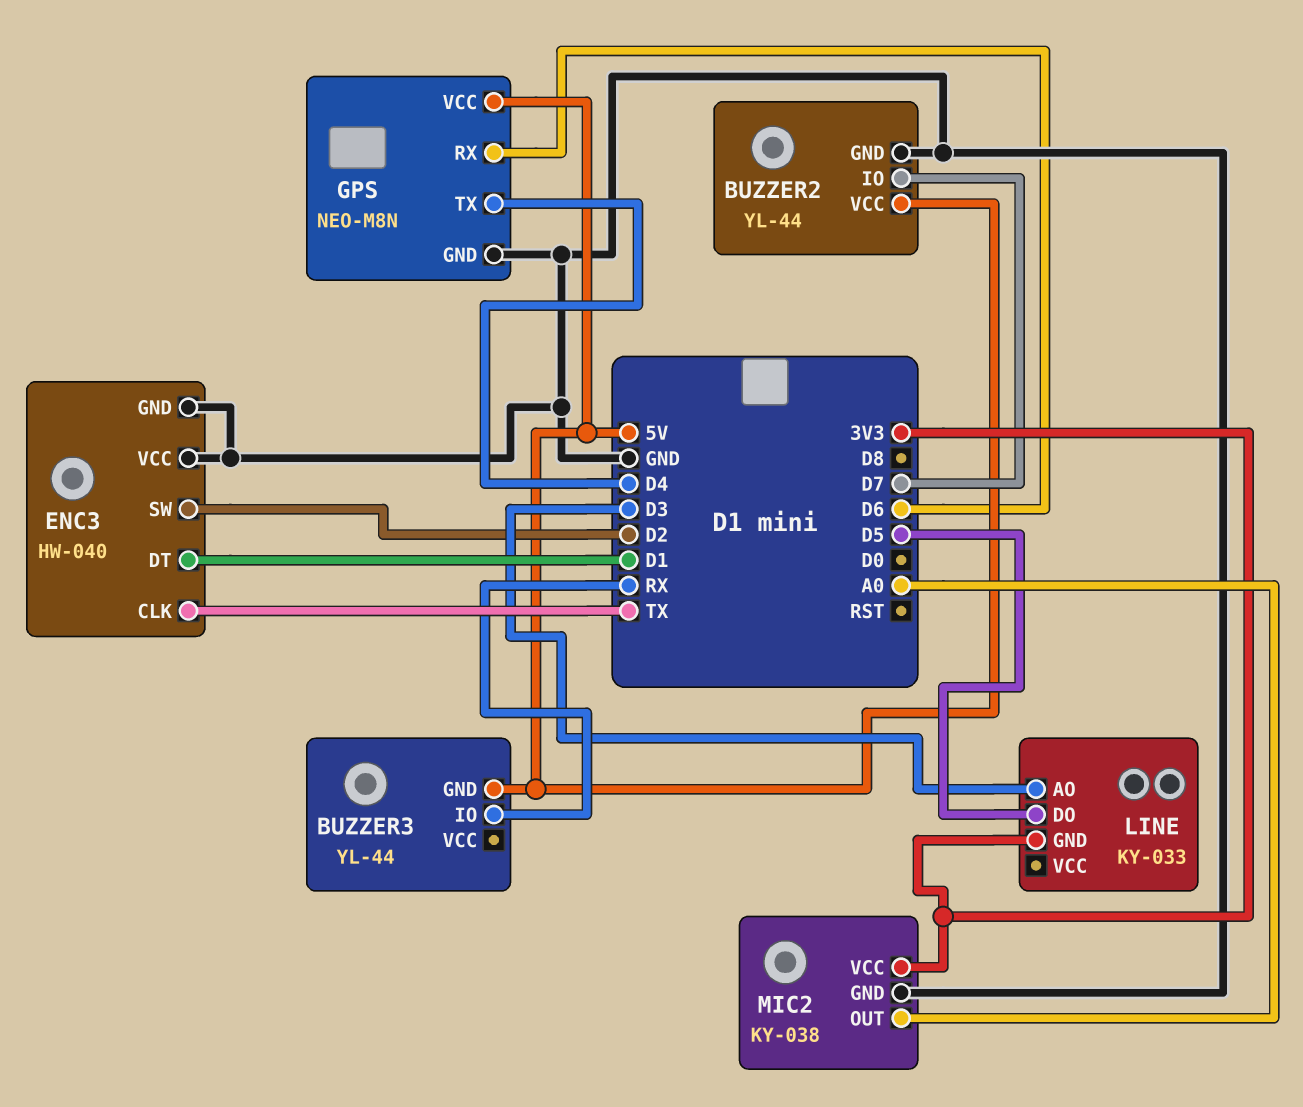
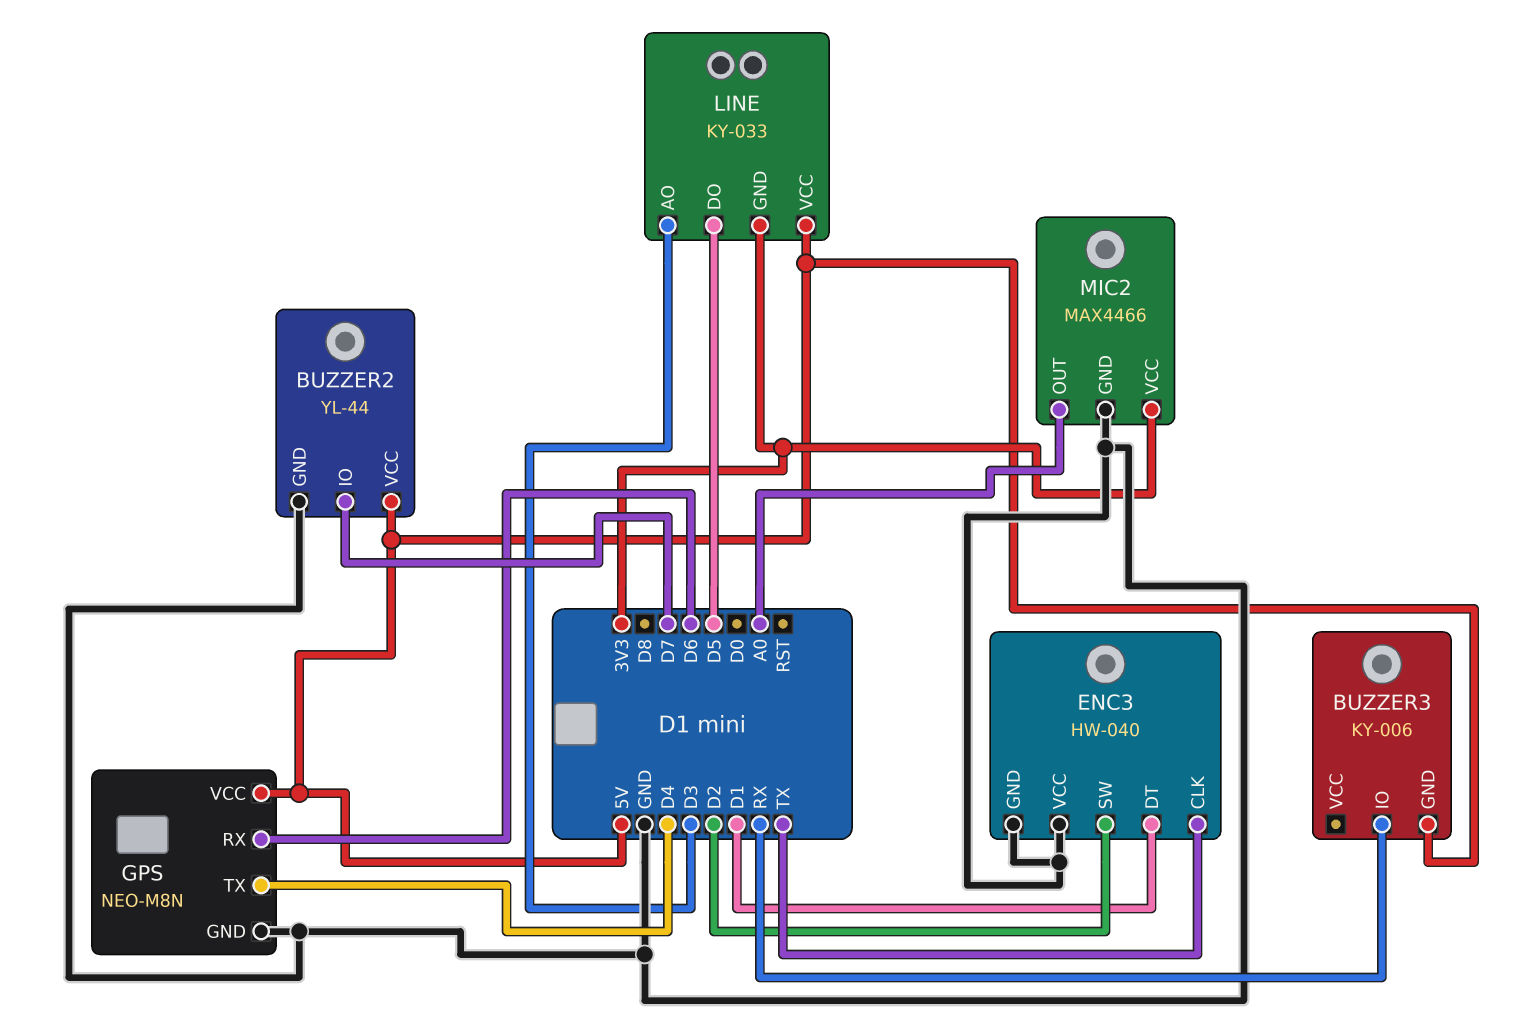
BUZZER3: YL-44 -> KY-006
LINE pin VCC: none -> 5V
MIC2: KY-038 -> MAX4466

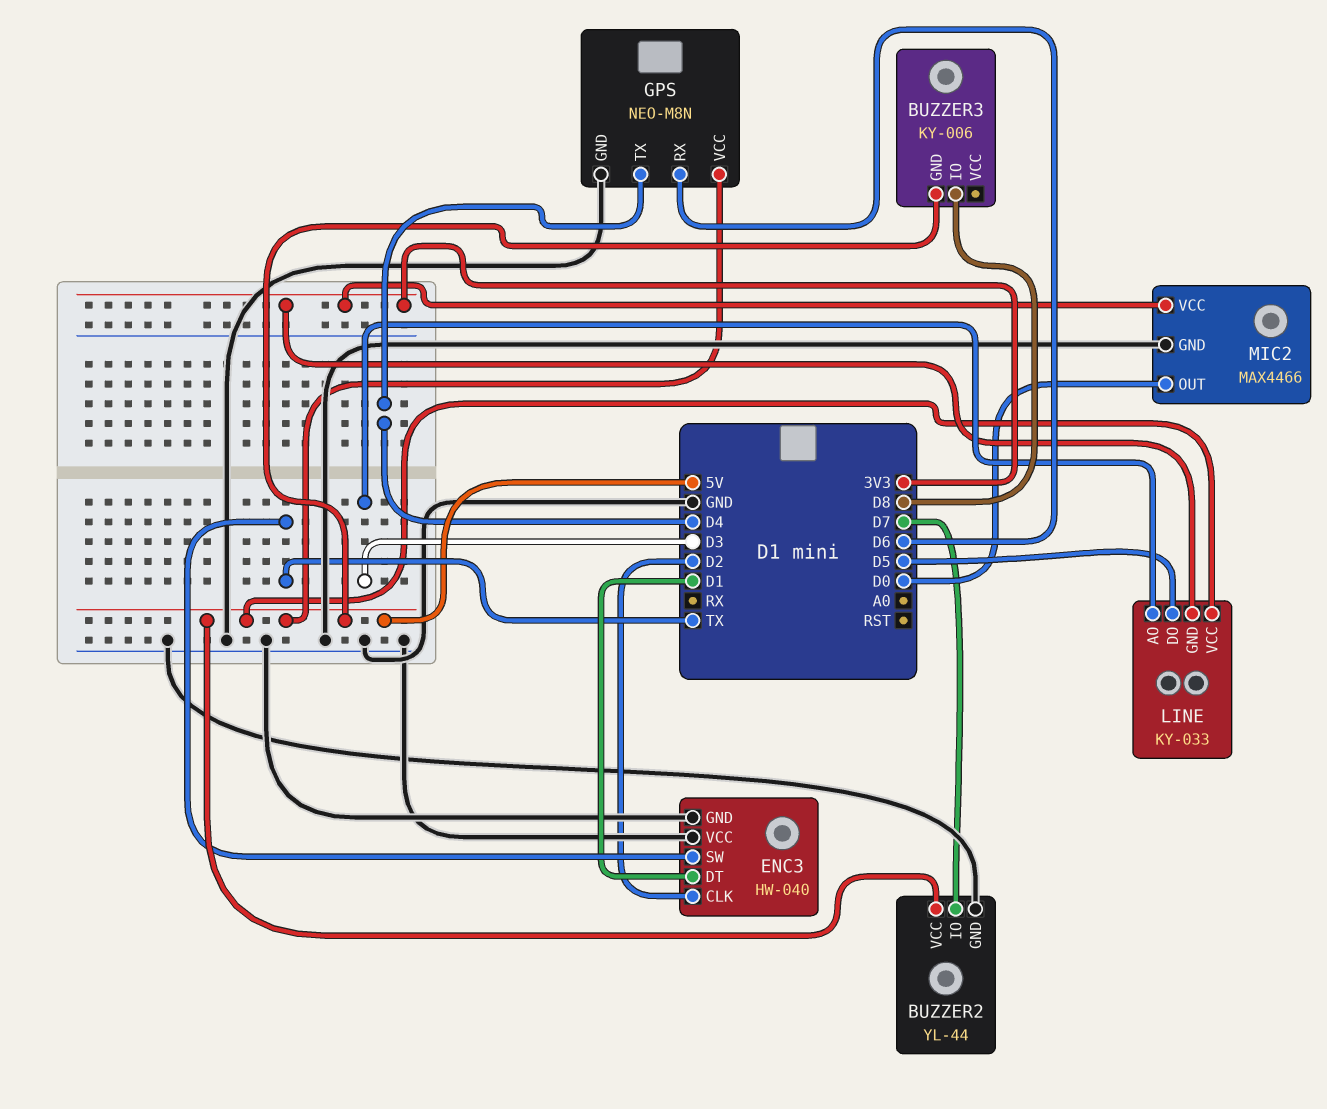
BUZZER3 pin IO: RX -> D8
ENC3 pin CLK: TX -> D2
ENC3 pin SW: D2 -> TX
MIC2 pin OUT: A0 -> D0

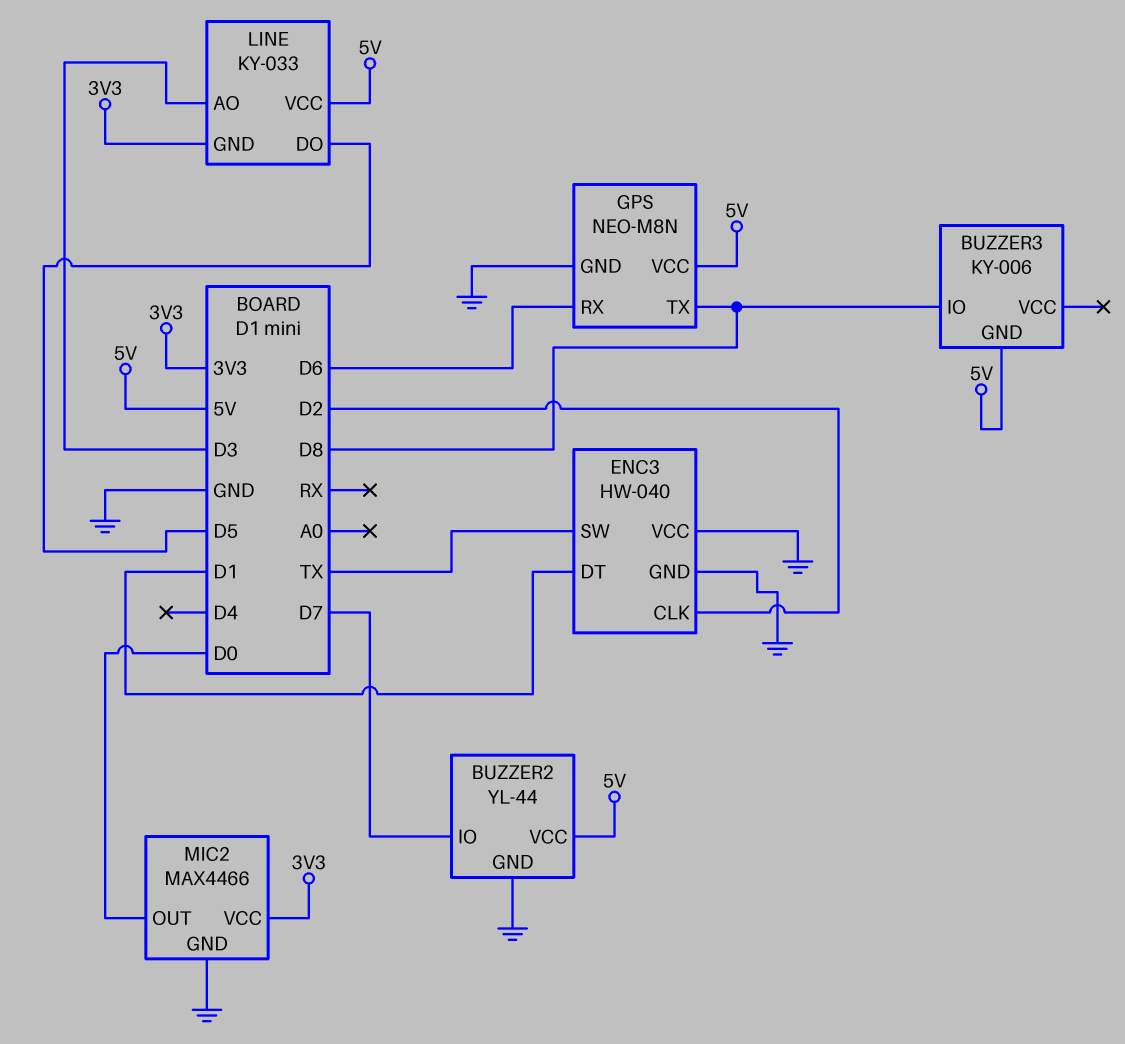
GPS pin TX: D4 -> D8

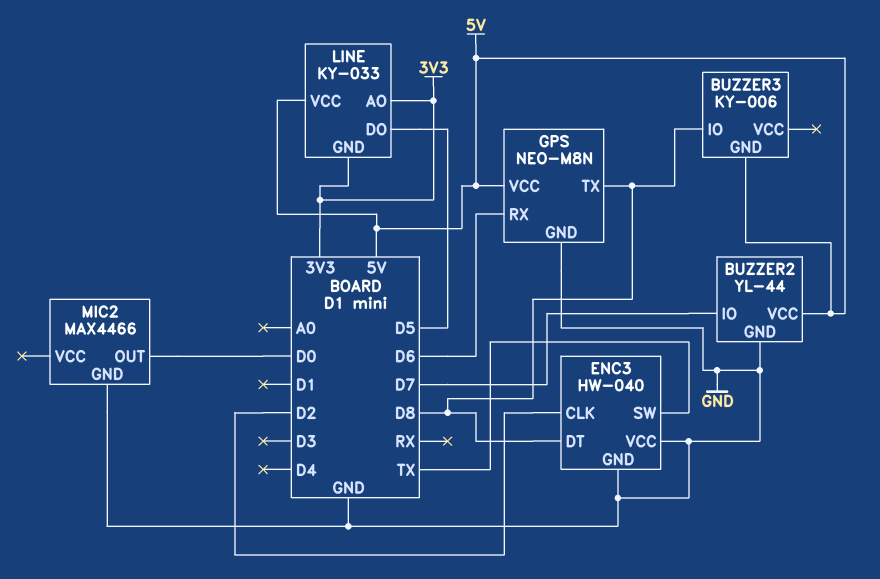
ENC3 pin DT: D1 -> D8
LINE pin AO: D3 -> 3V3
MIC2 pin VCC: 3V3 -> none

